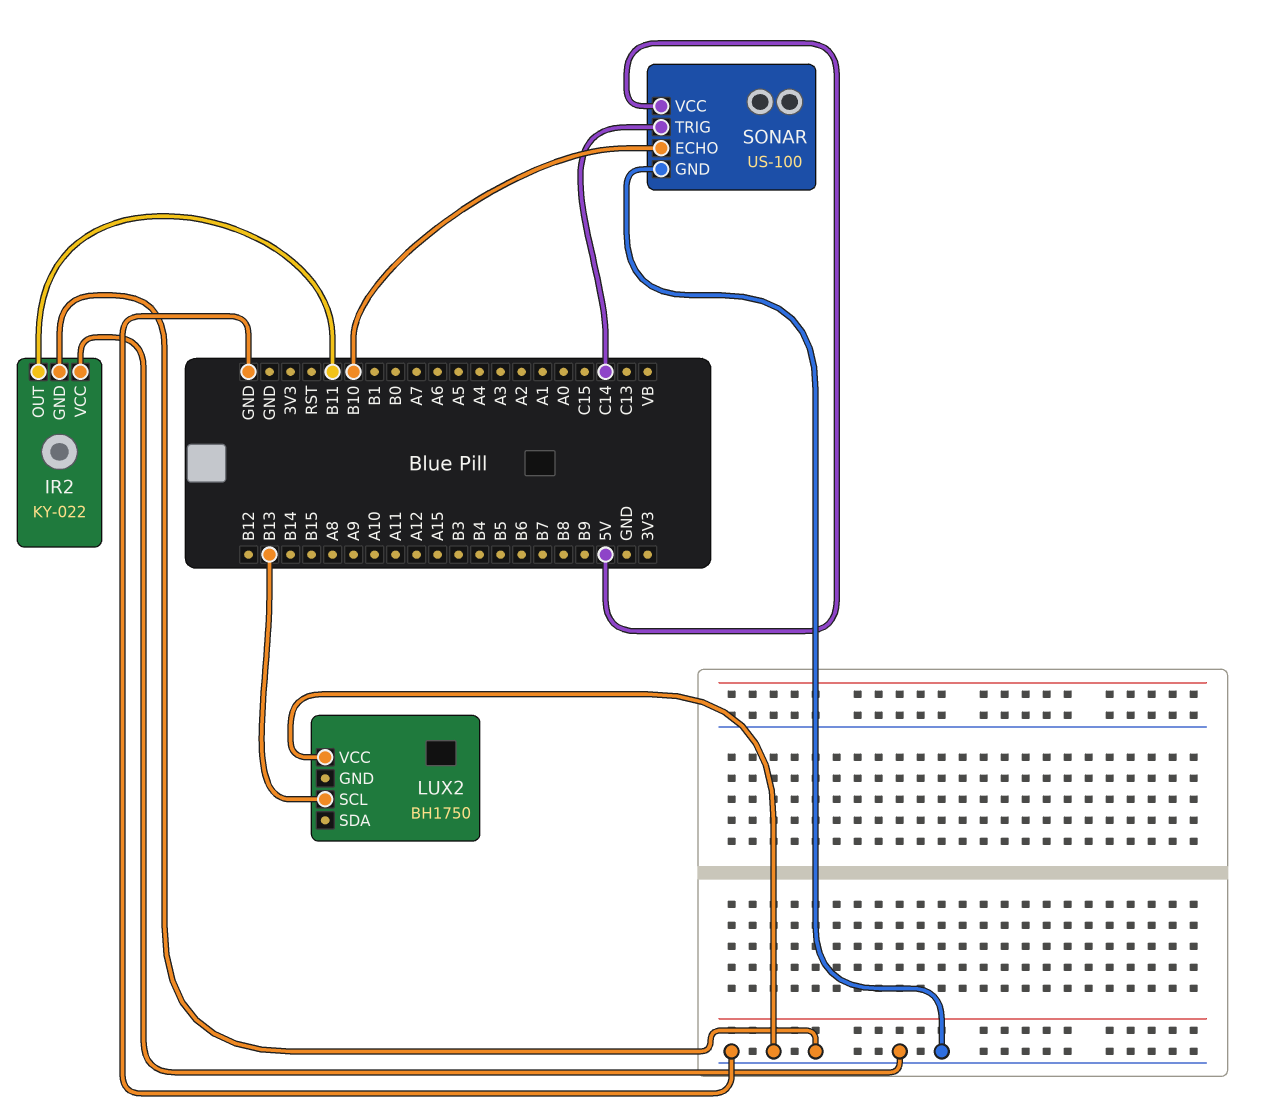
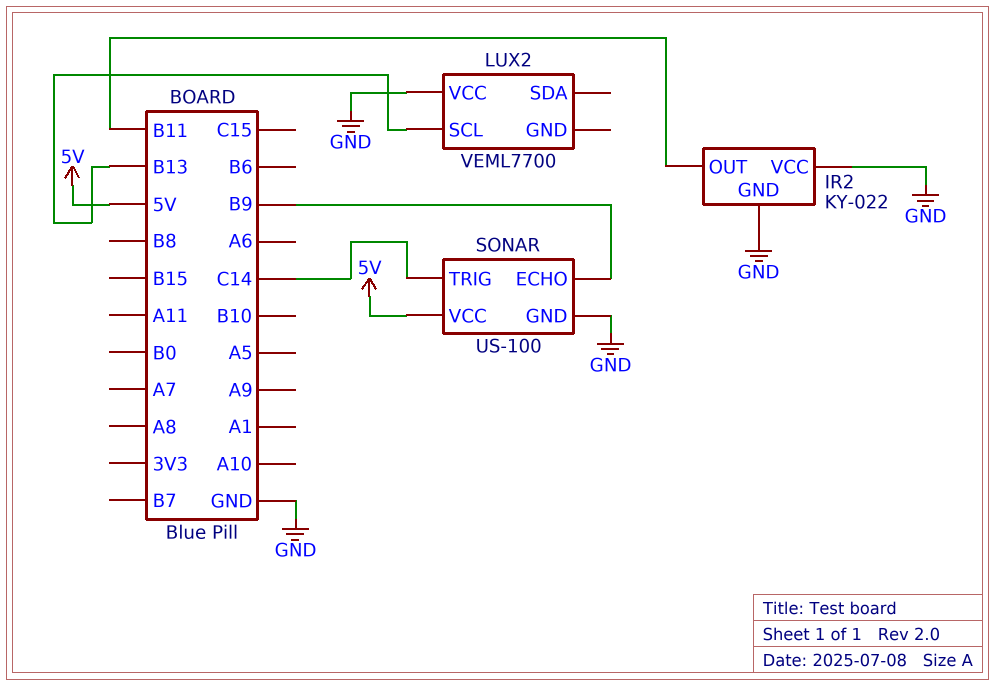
LUX2: BH1750 -> VEML7700
SONAR pin ECHO: B10 -> B9

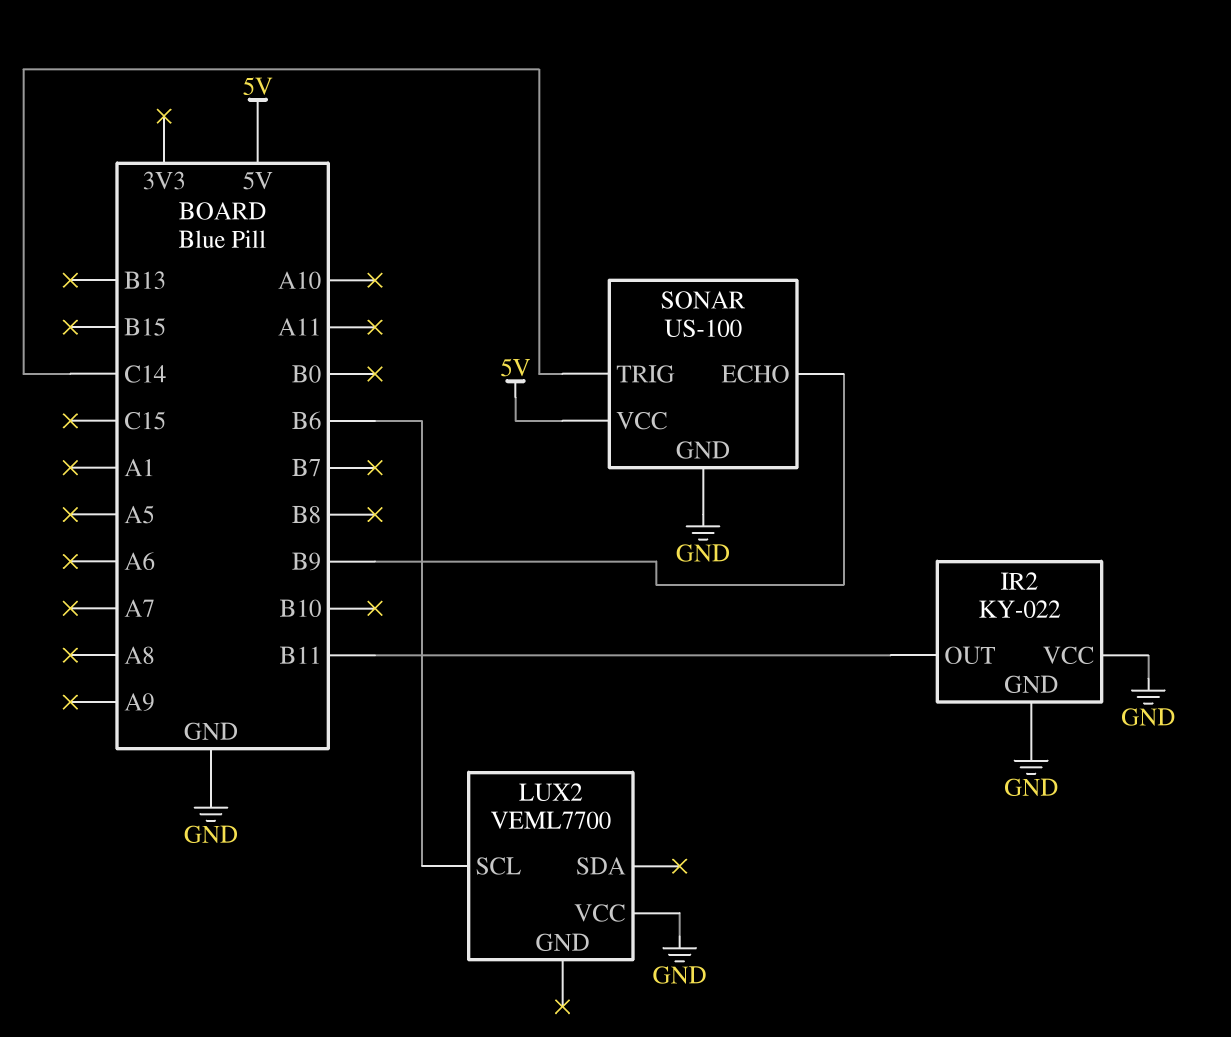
LUX2 pin SCL: B13 -> B6

